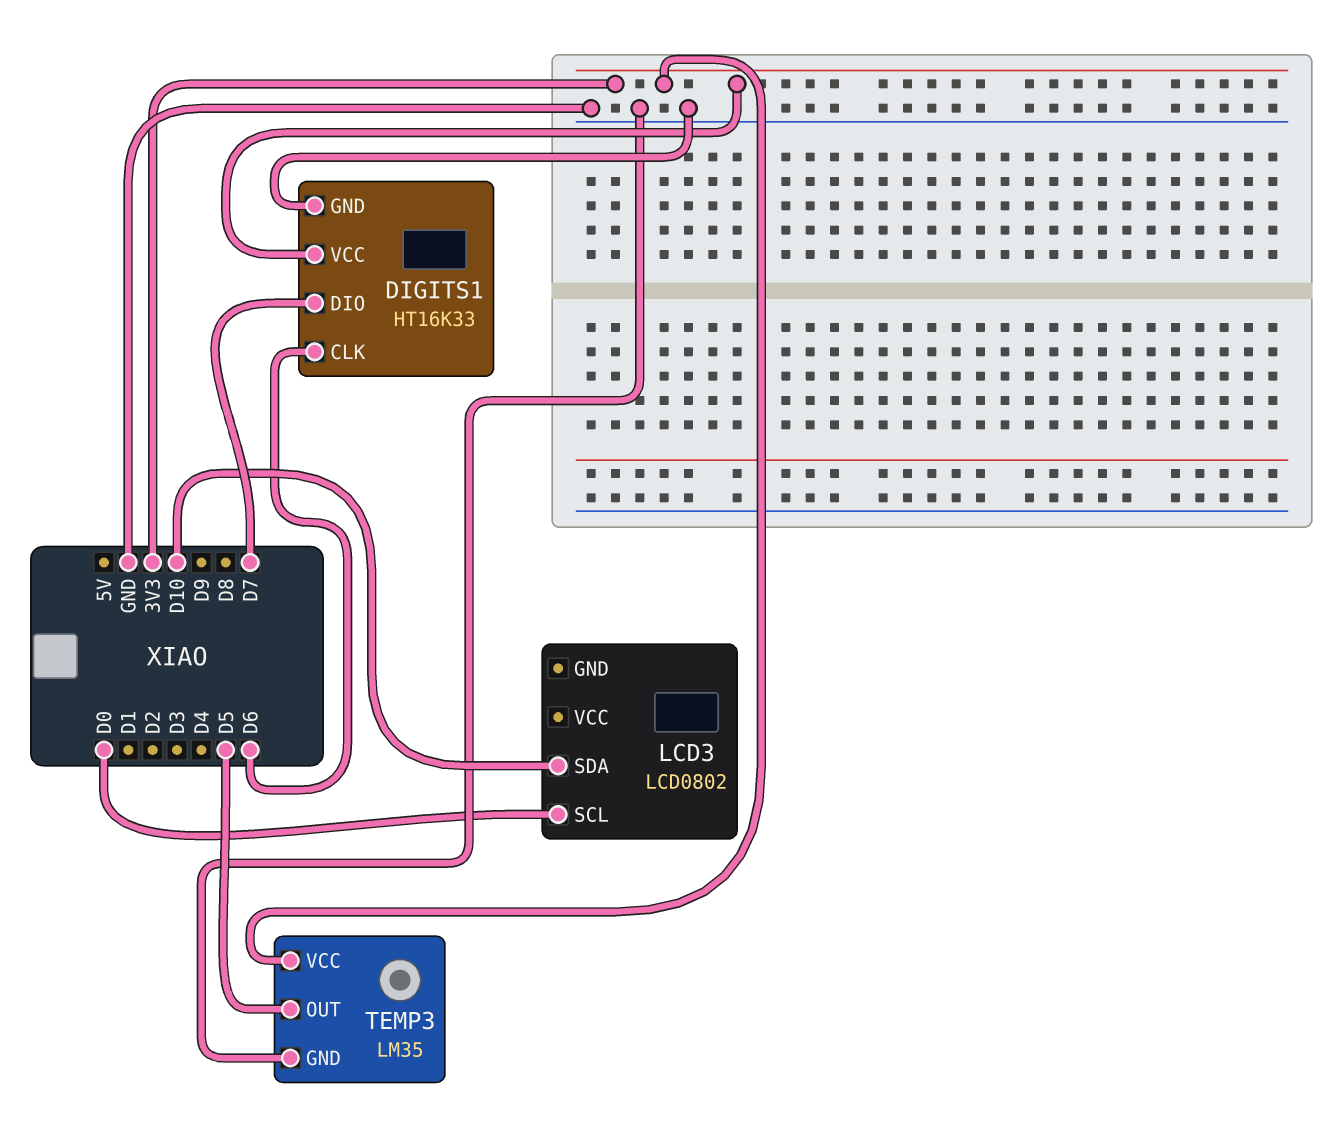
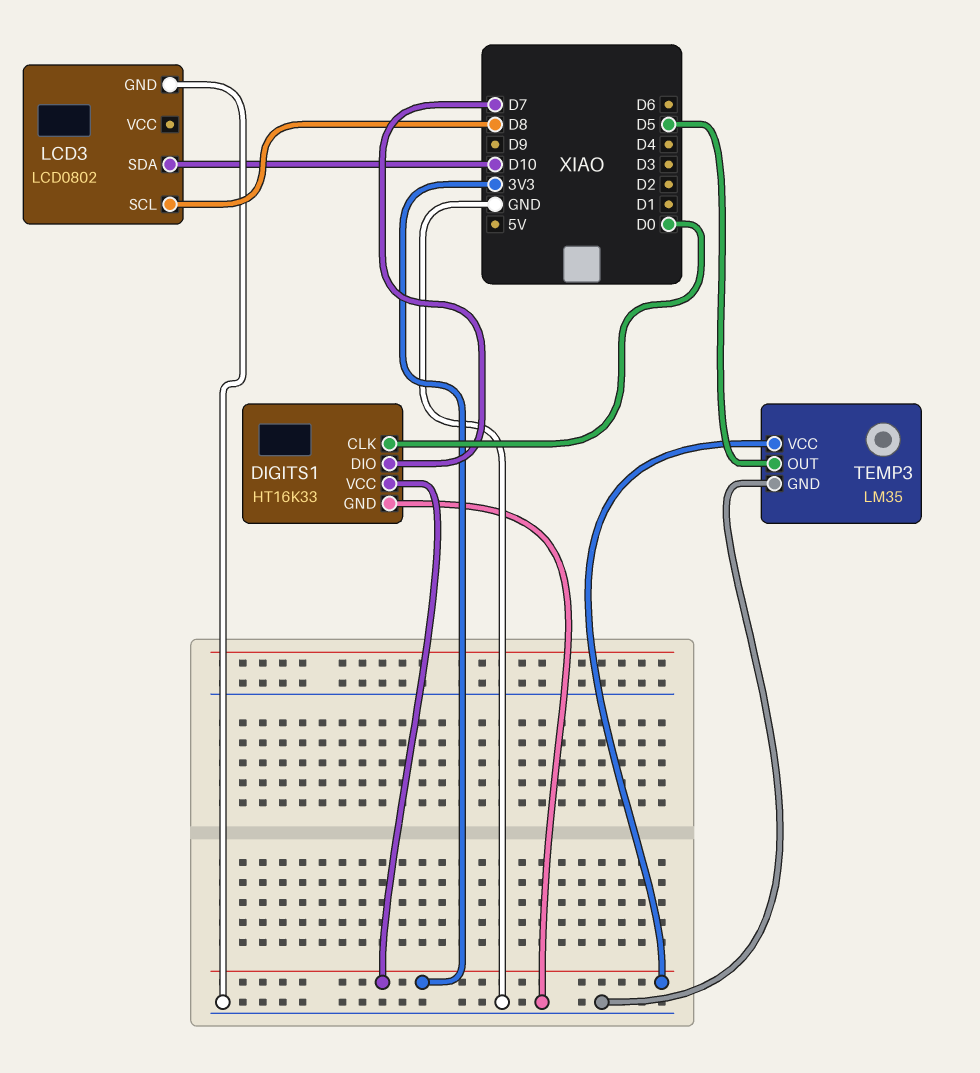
DIGITS1 pin CLK: D6 -> D0
LCD3 pin GND: none -> GND
LCD3 pin SCL: D0 -> D8

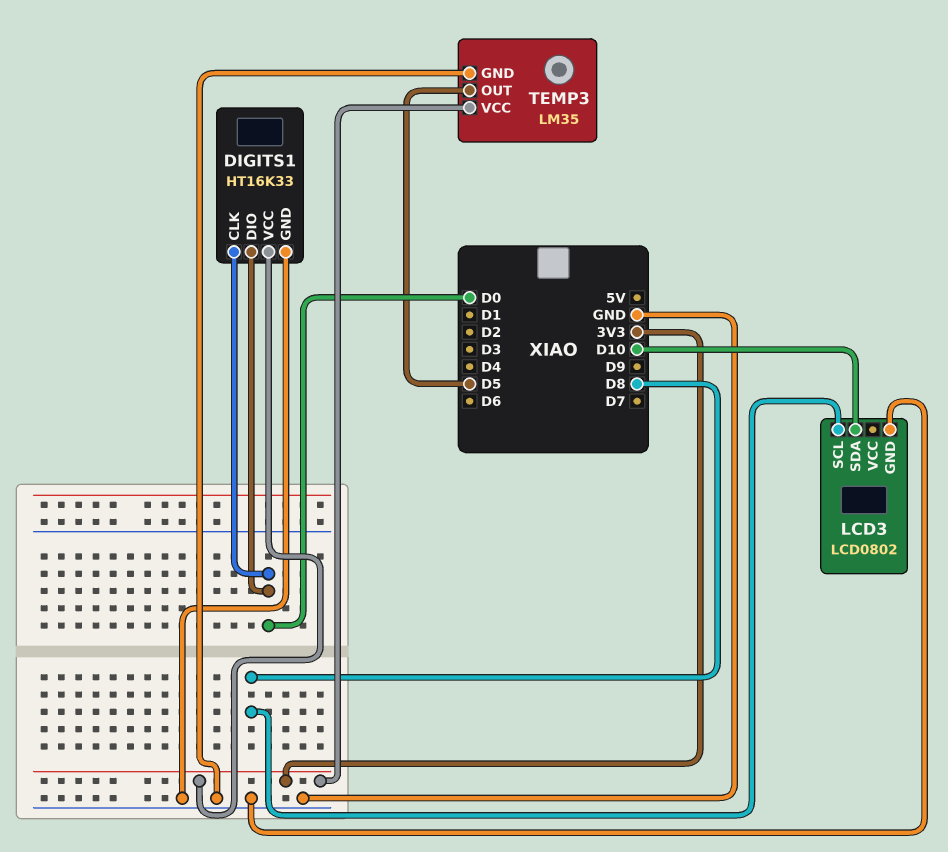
DIGITS1 pin DIO: D7 -> D0

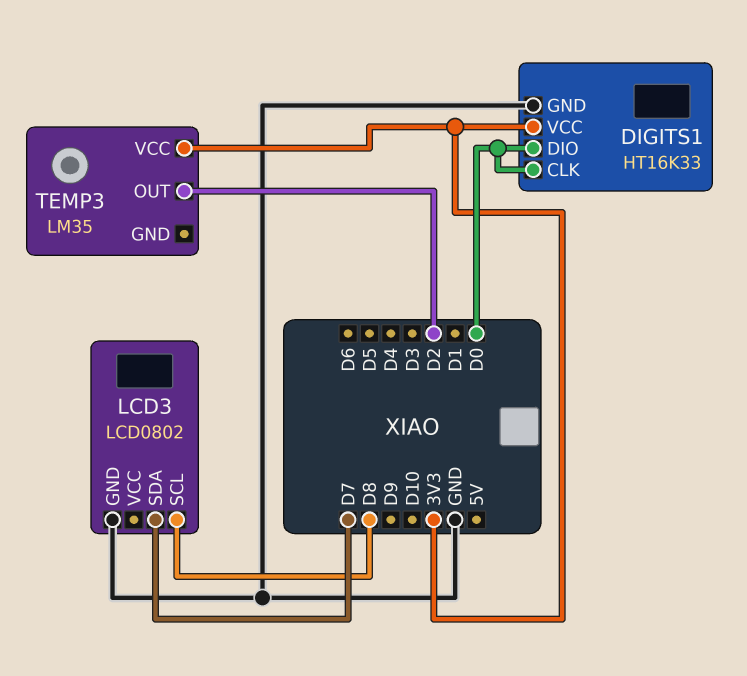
LCD3 pin SDA: D10 -> D7
TEMP3 pin GND: GND -> none
TEMP3 pin OUT: D5 -> D2

